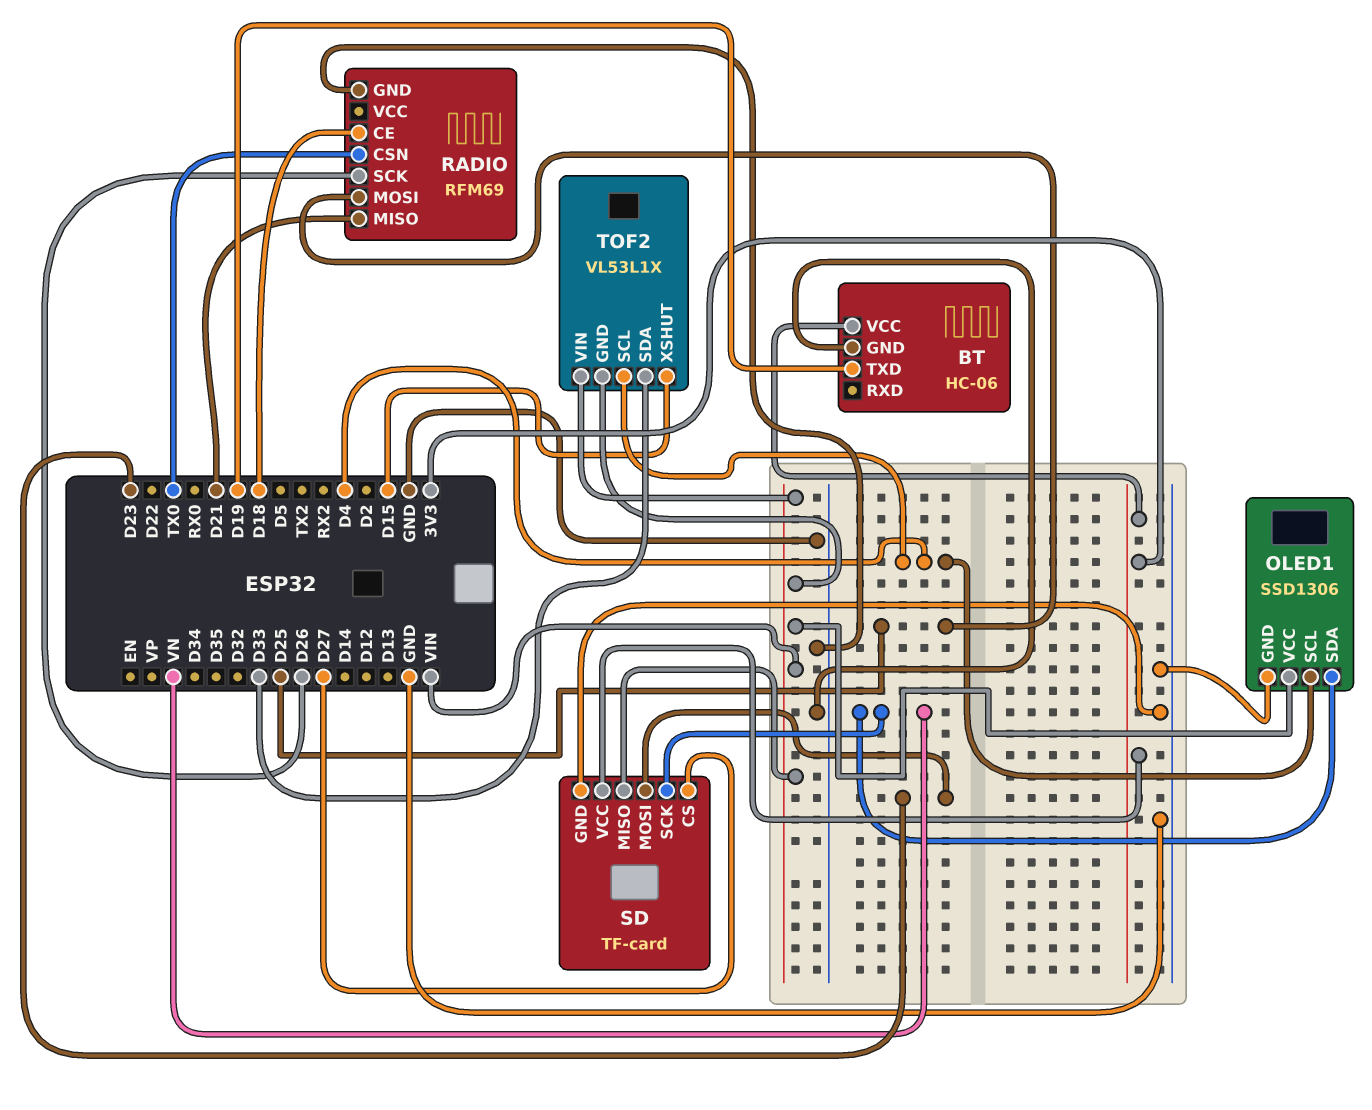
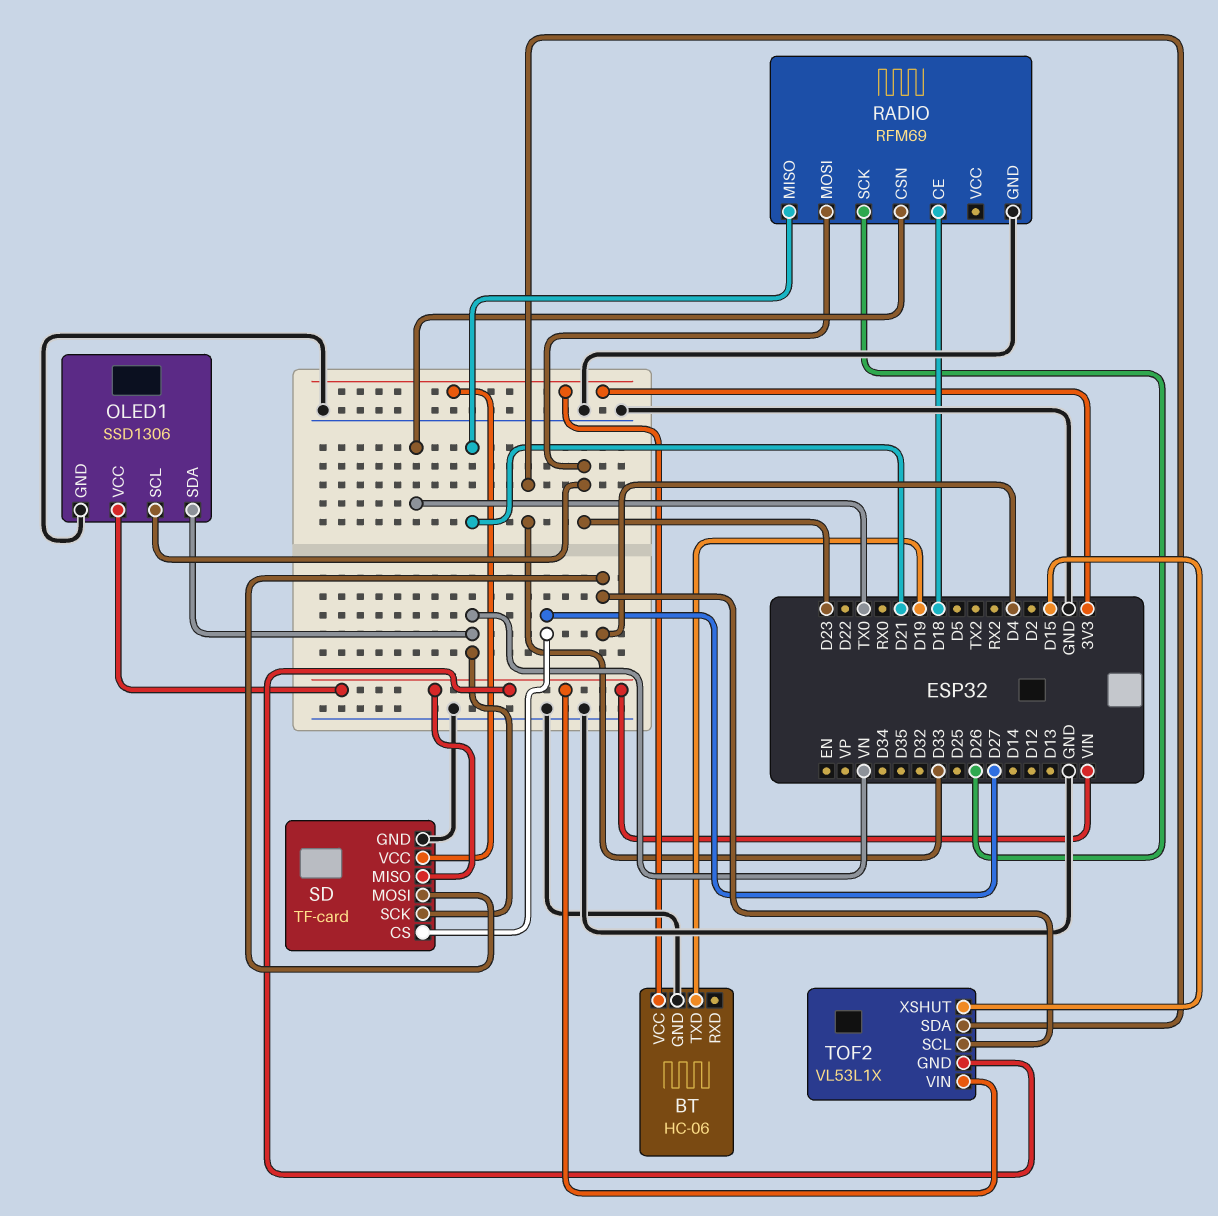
OLED1 pin SCL: D4 -> D23
RADIO pin MOSI: D25 -> D23
SD pin MOSI: D23 -> D4

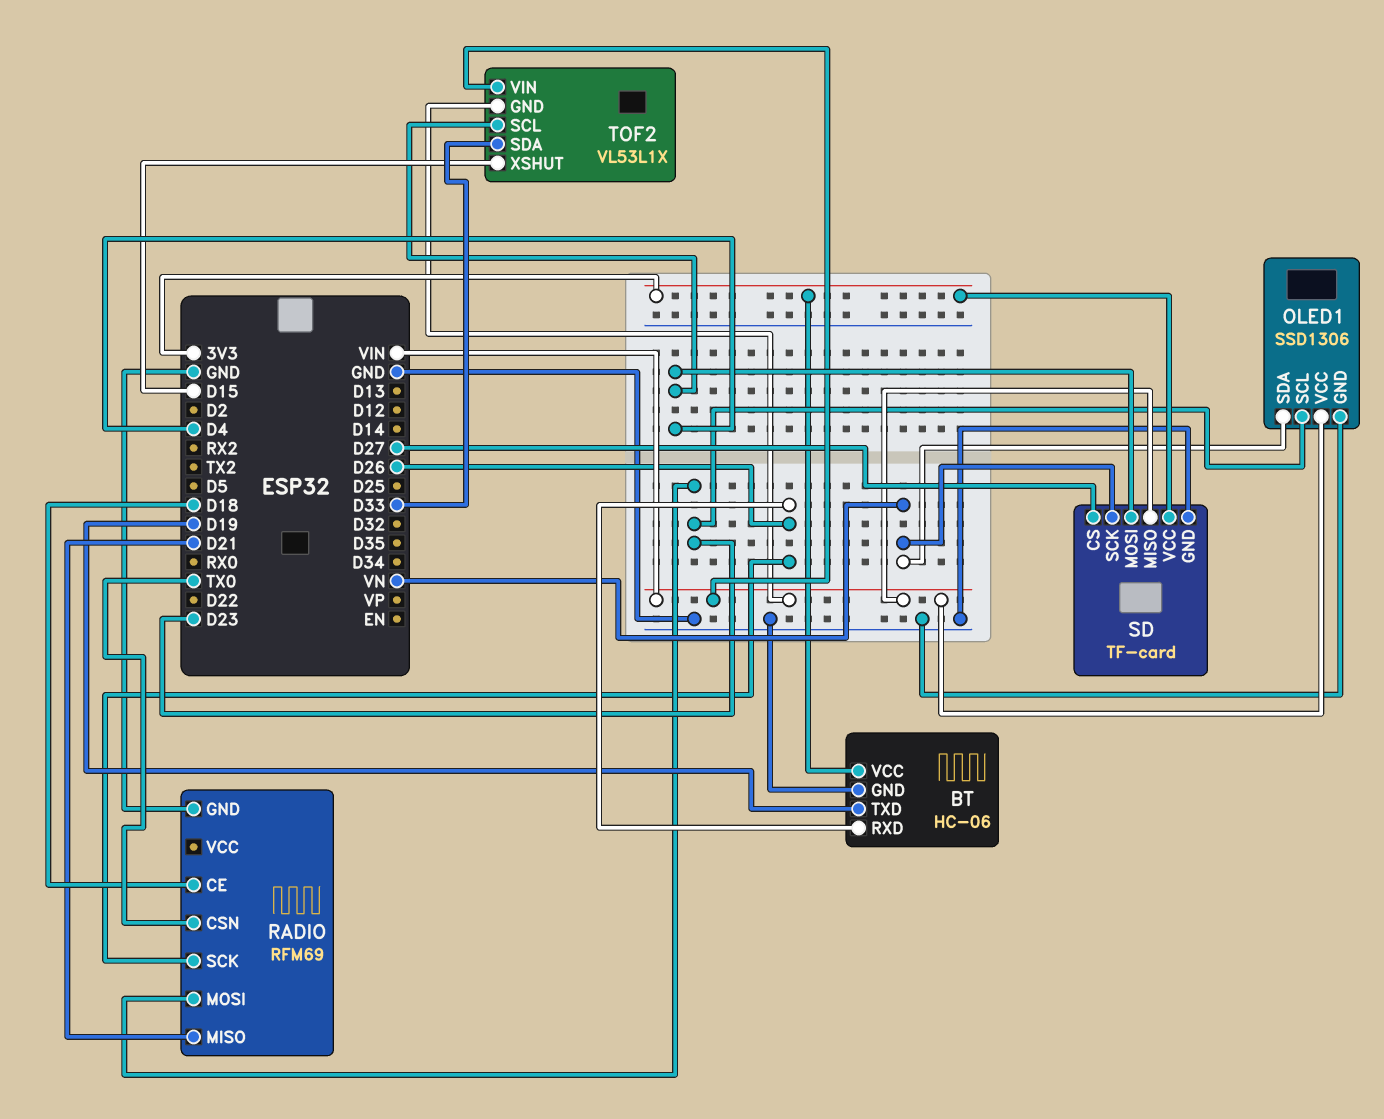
BT pin RXD: none -> D26

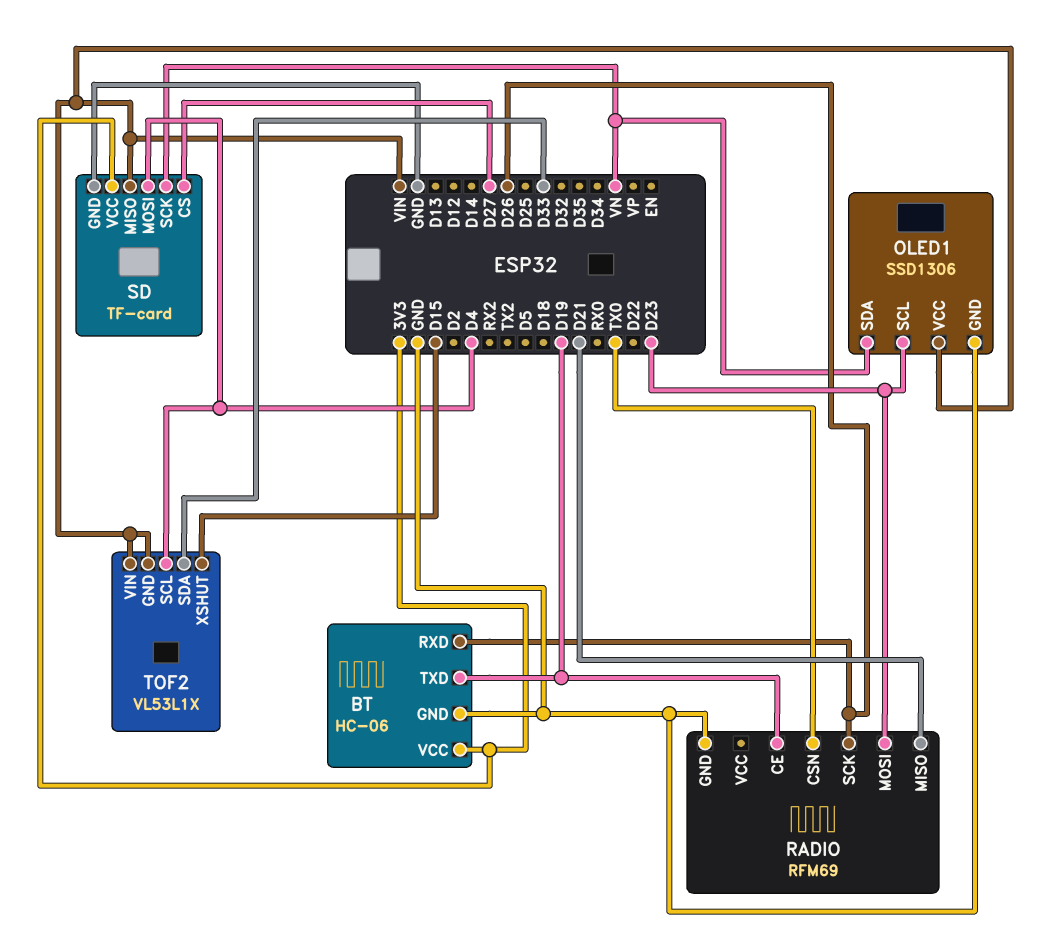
RADIO pin CE: D18 -> D19

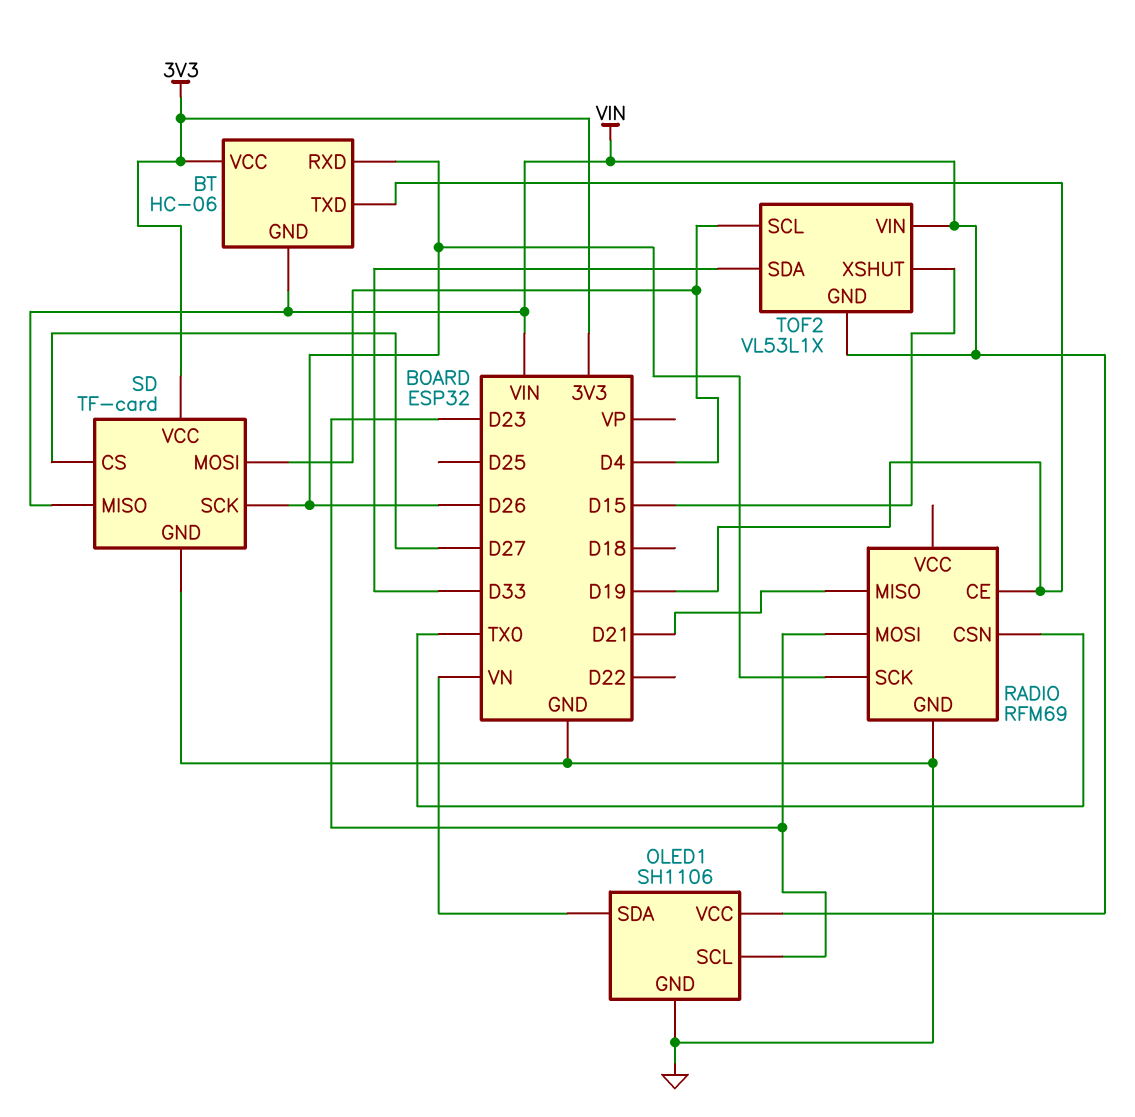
BT pin GND: GND -> VIN
OLED1: SSD1306 -> SH1106
SD pin SCK: VN -> D26

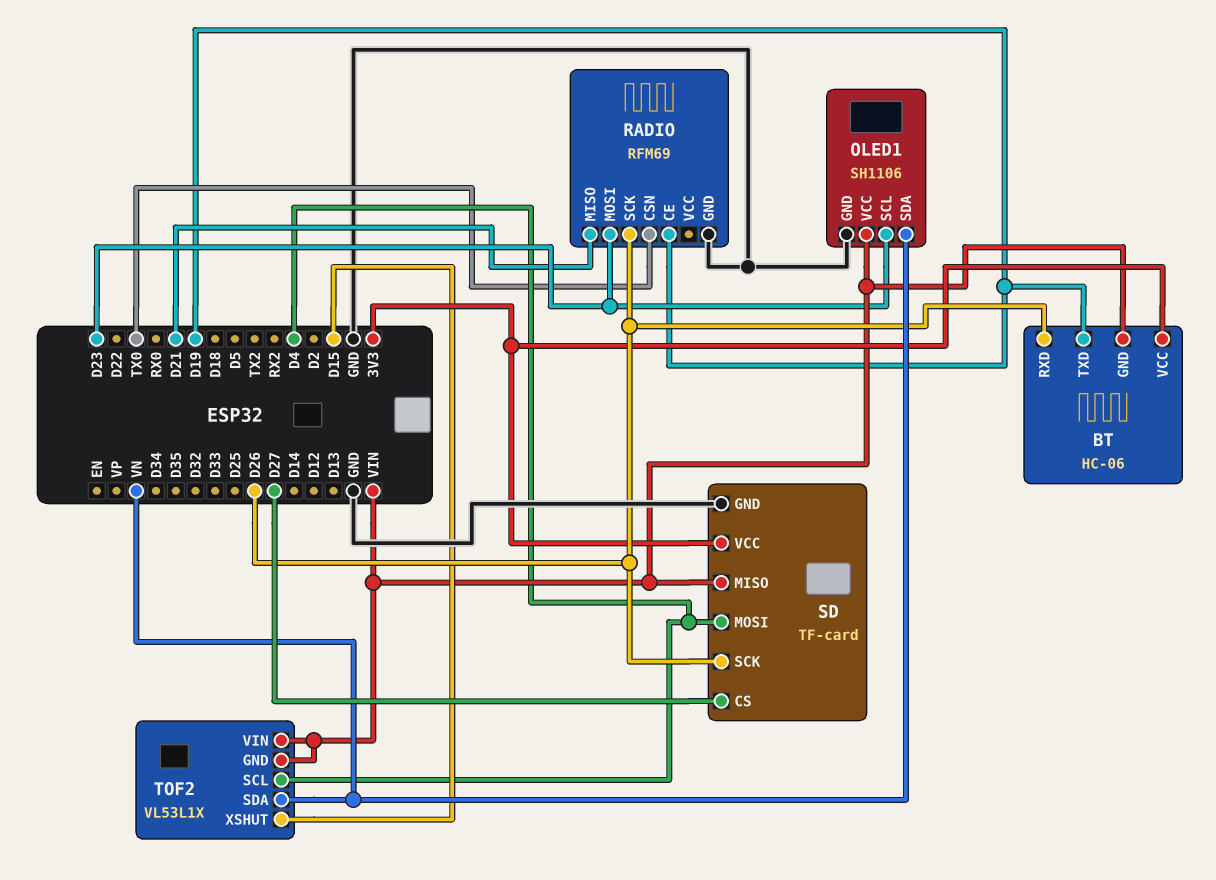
TOF2 pin SDA: D33 -> VN

